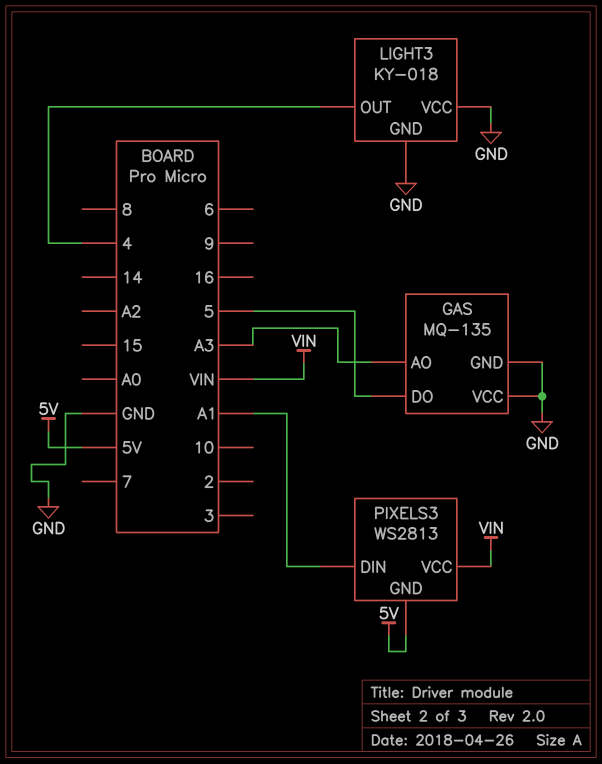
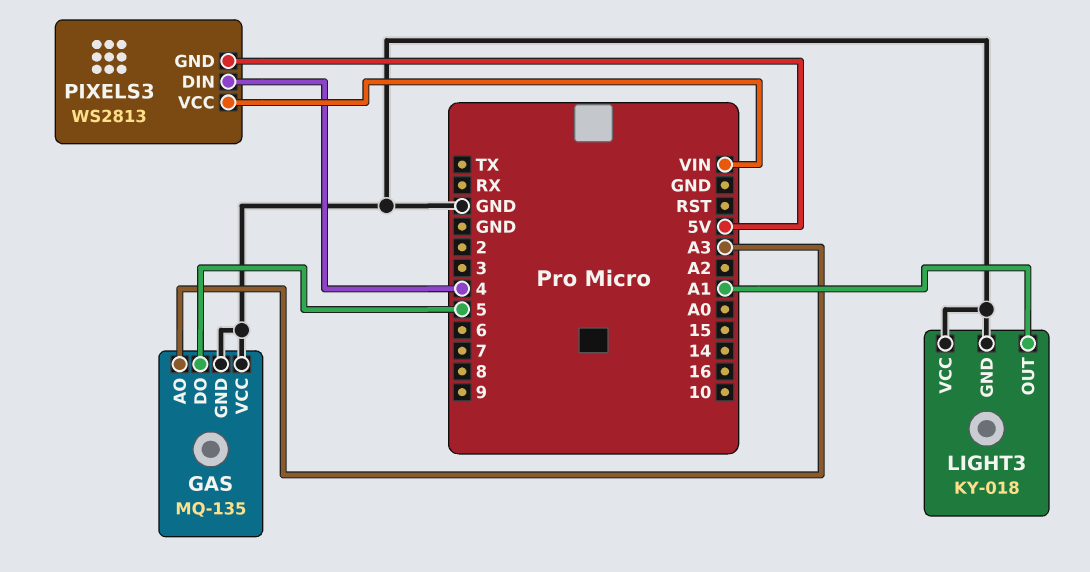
LIGHT3 pin OUT: 4 -> A1
PIXELS3 pin DIN: A1 -> 4

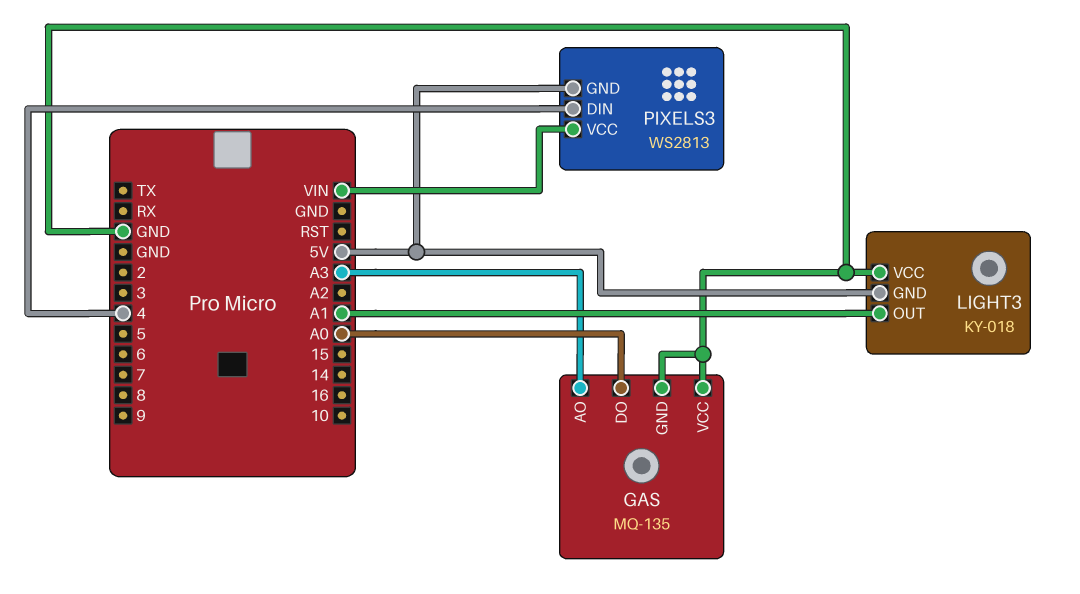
GAS pin DO: 5 -> A0
LIGHT3 pin GND: GND -> 5V

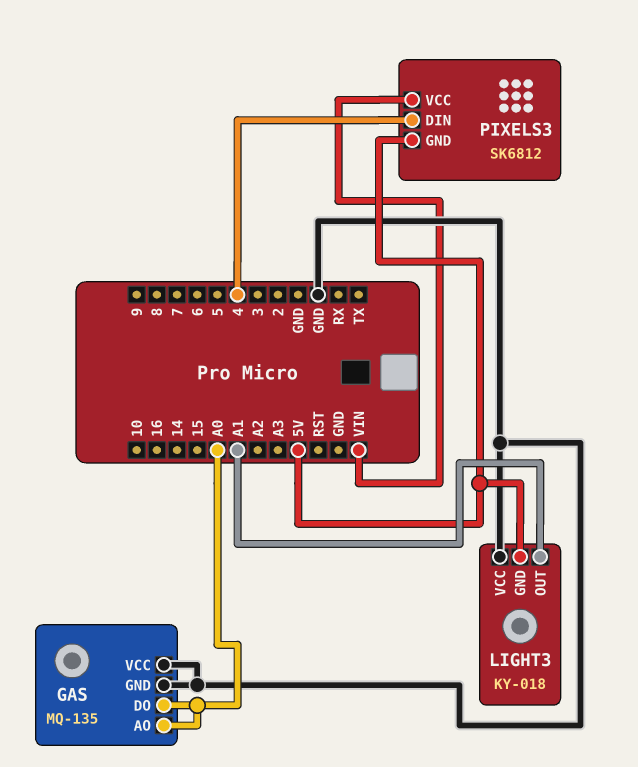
GAS pin AO: A3 -> A0
PIXELS3: WS2813 -> SK6812

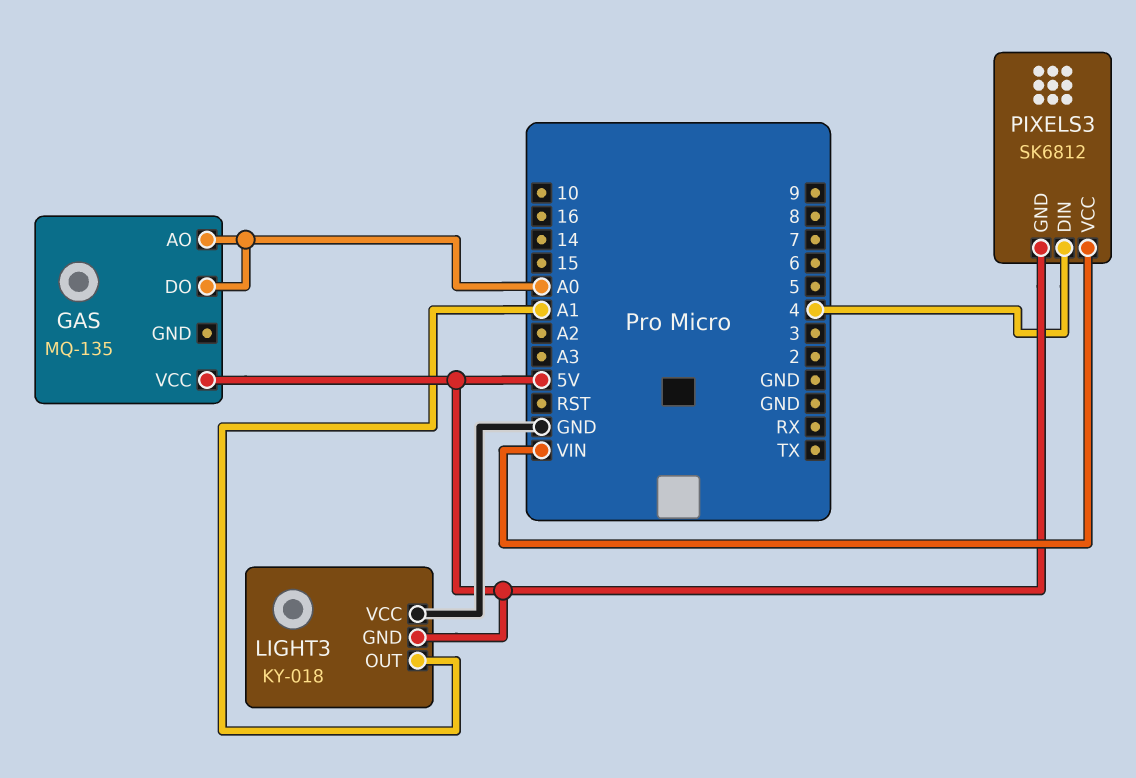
GAS pin GND: GND -> none
GAS pin VCC: GND -> 5V

